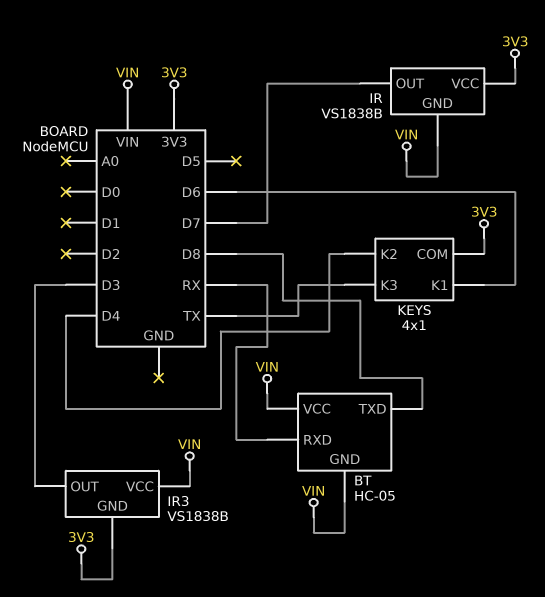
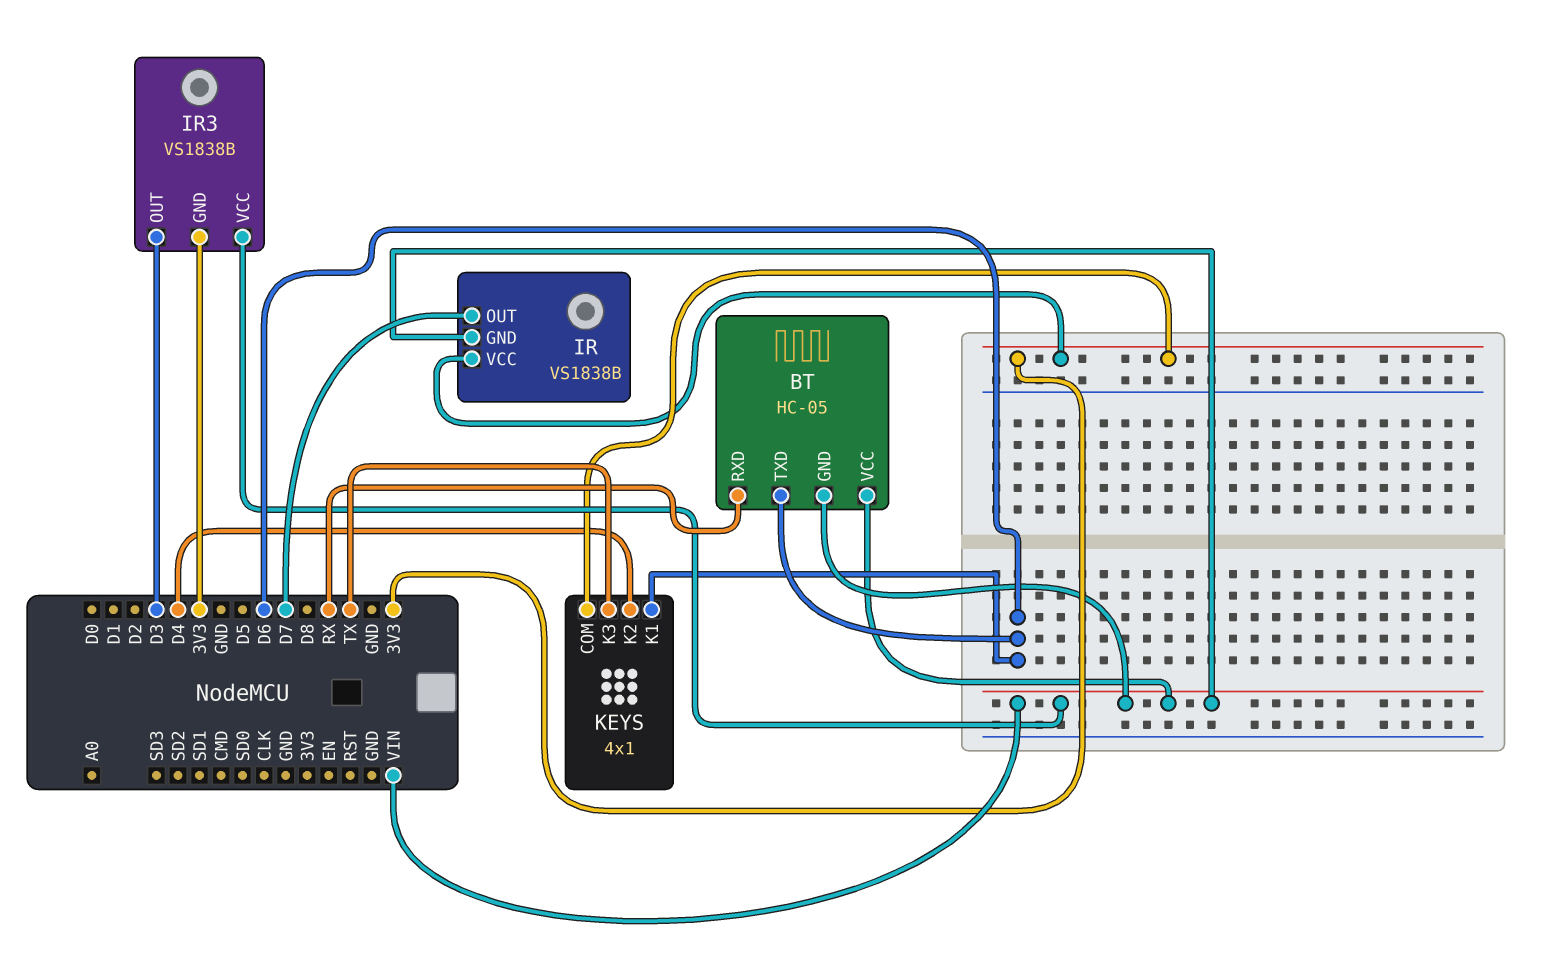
BT pin TXD: D8 -> D6

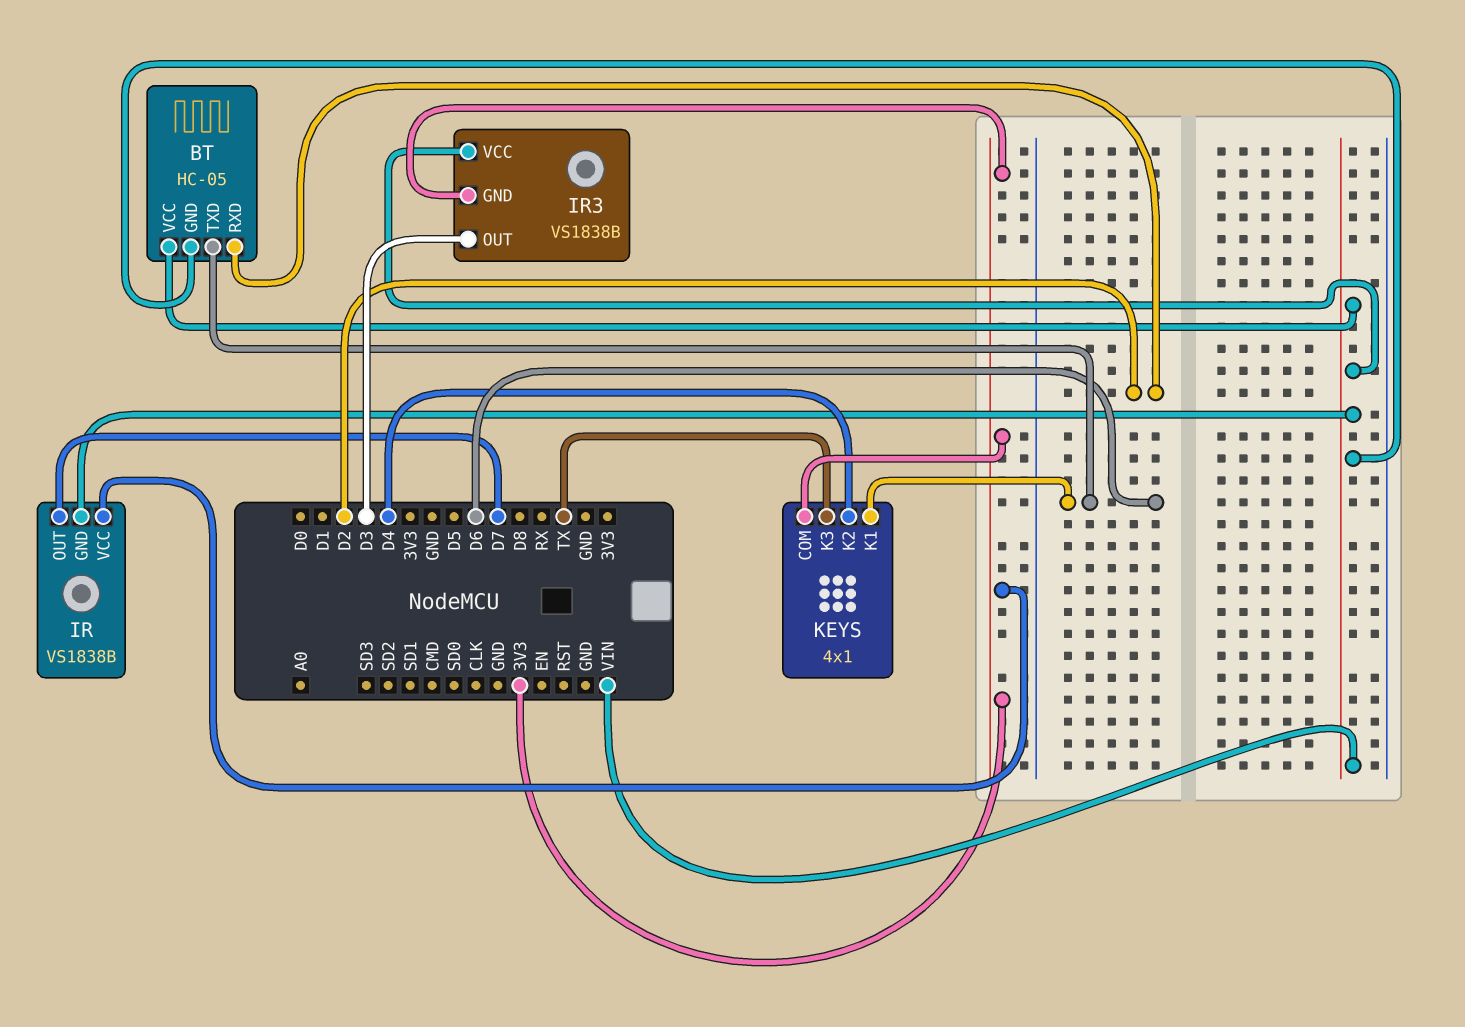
BT pin RXD: RX -> D2

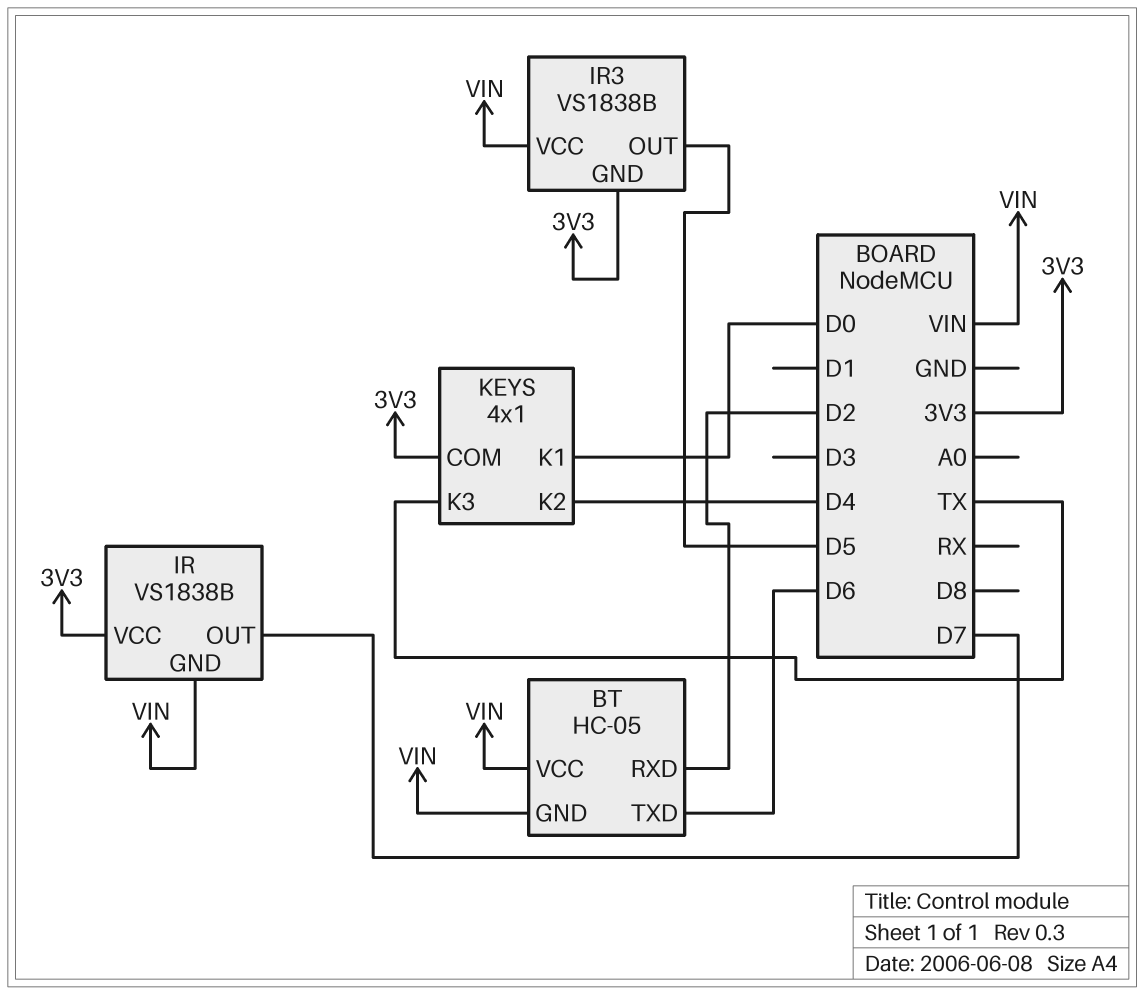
IR3 pin OUT: D3 -> D5
KEYS pin K1: D6 -> D0

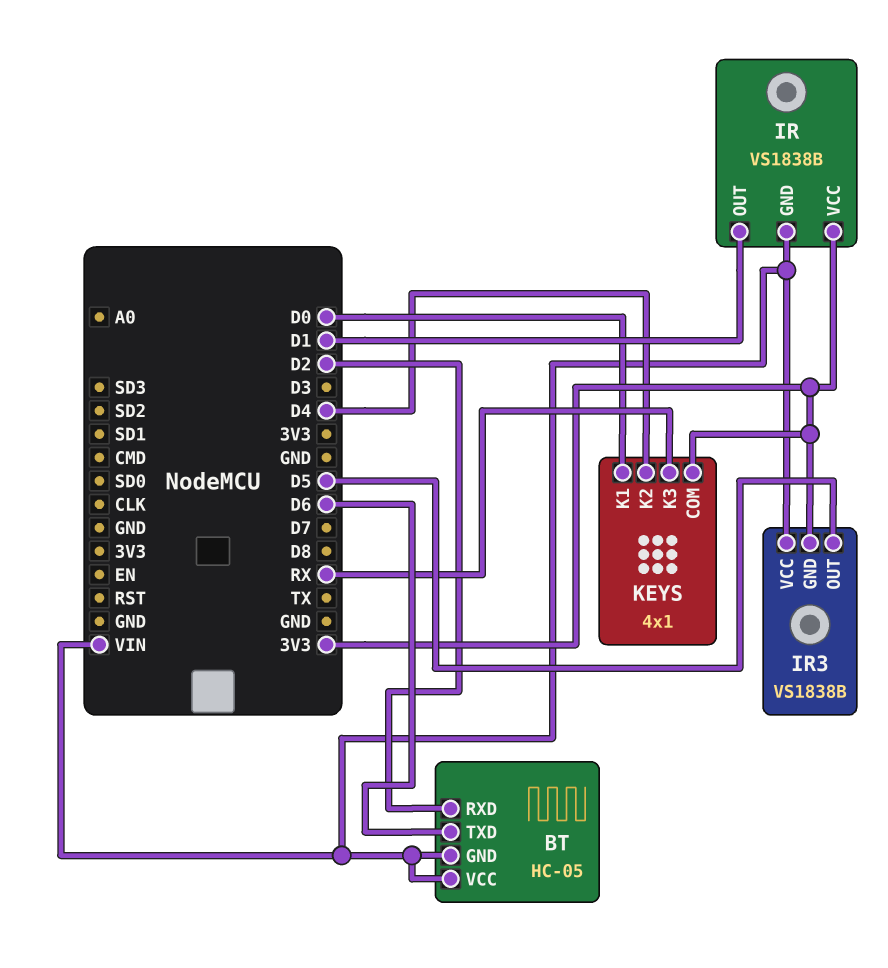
IR pin OUT: D7 -> D1
KEYS pin K3: TX -> RX

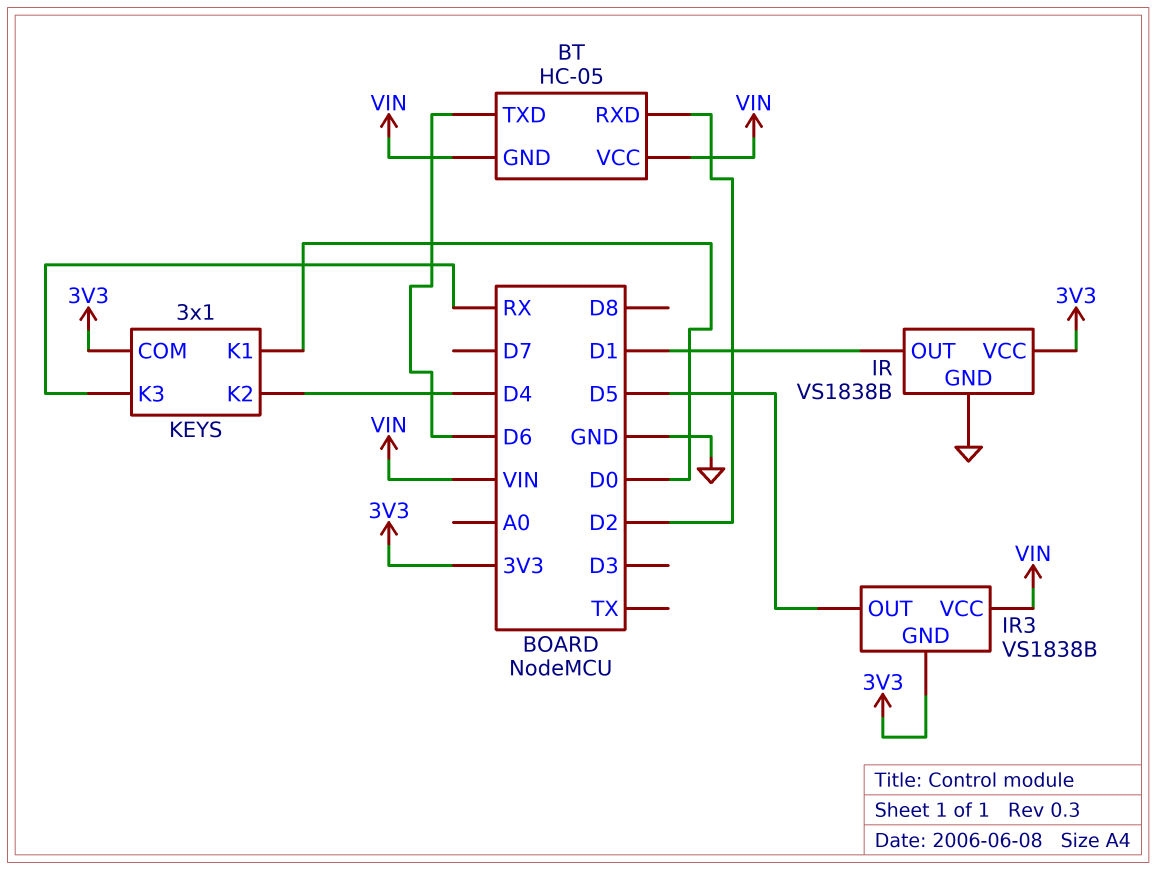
IR pin GND: VIN -> GND
KEYS: 4x1 -> 3x1

